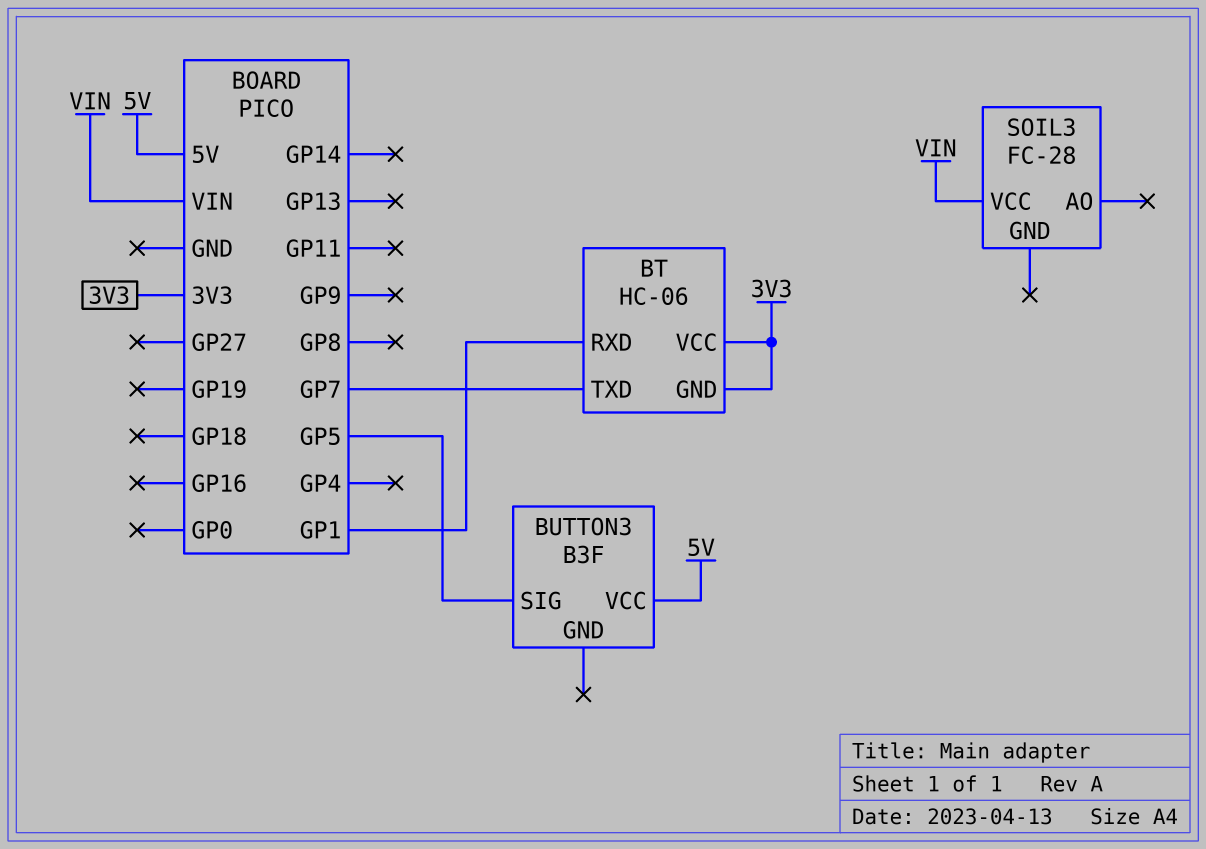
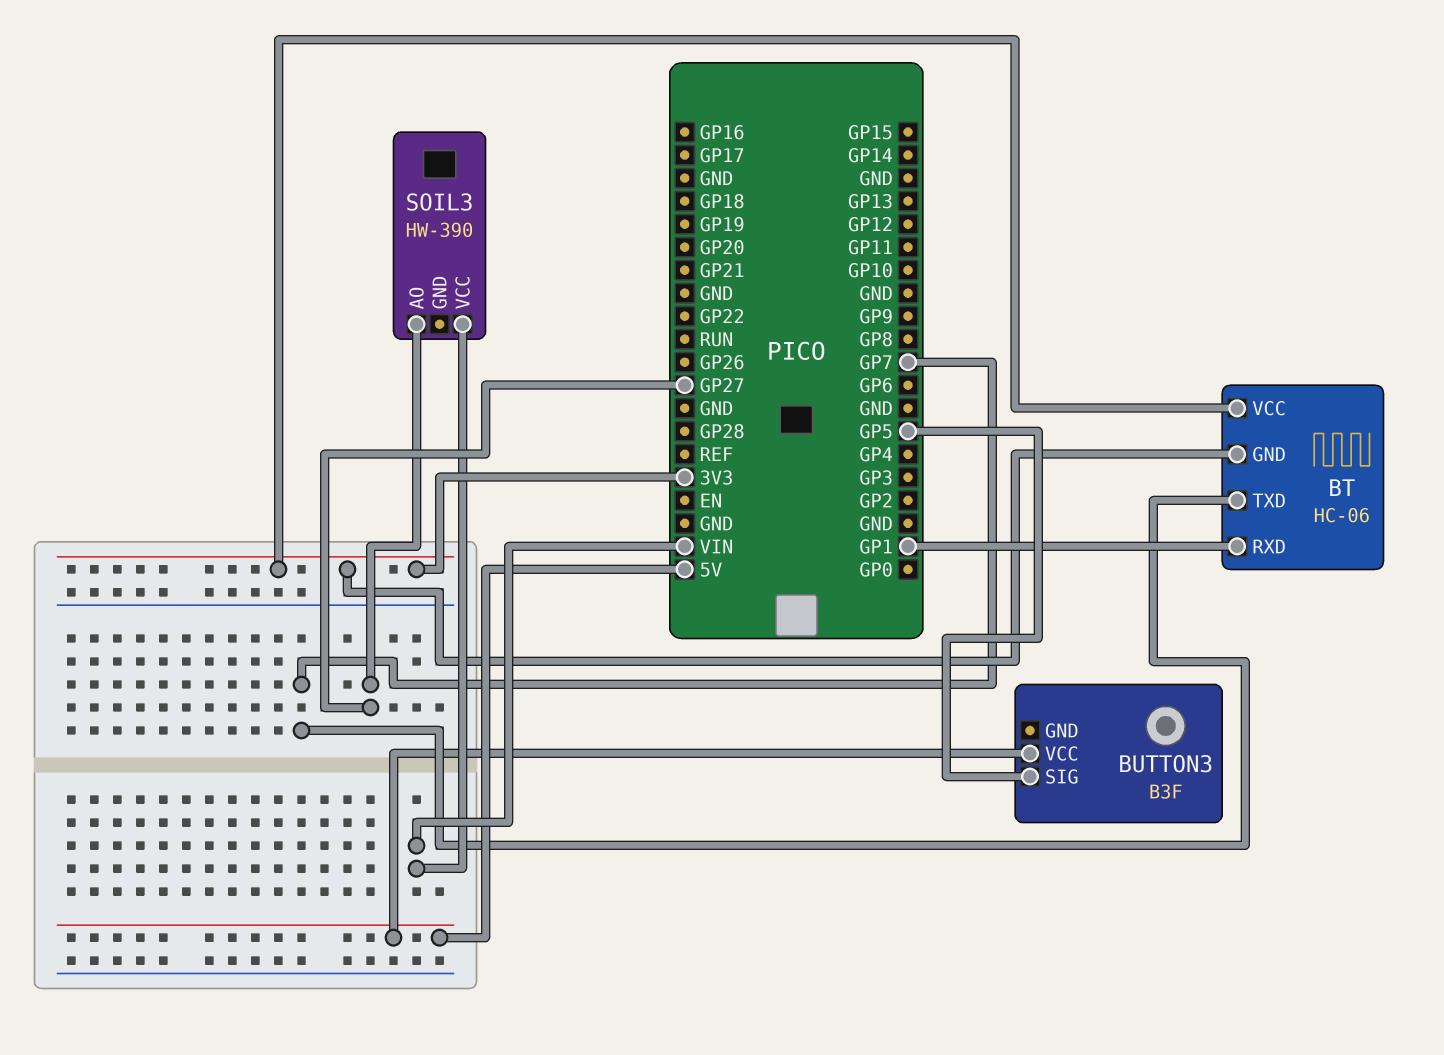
SOIL3: FC-28 -> HW-390
SOIL3 pin AO: none -> GP27

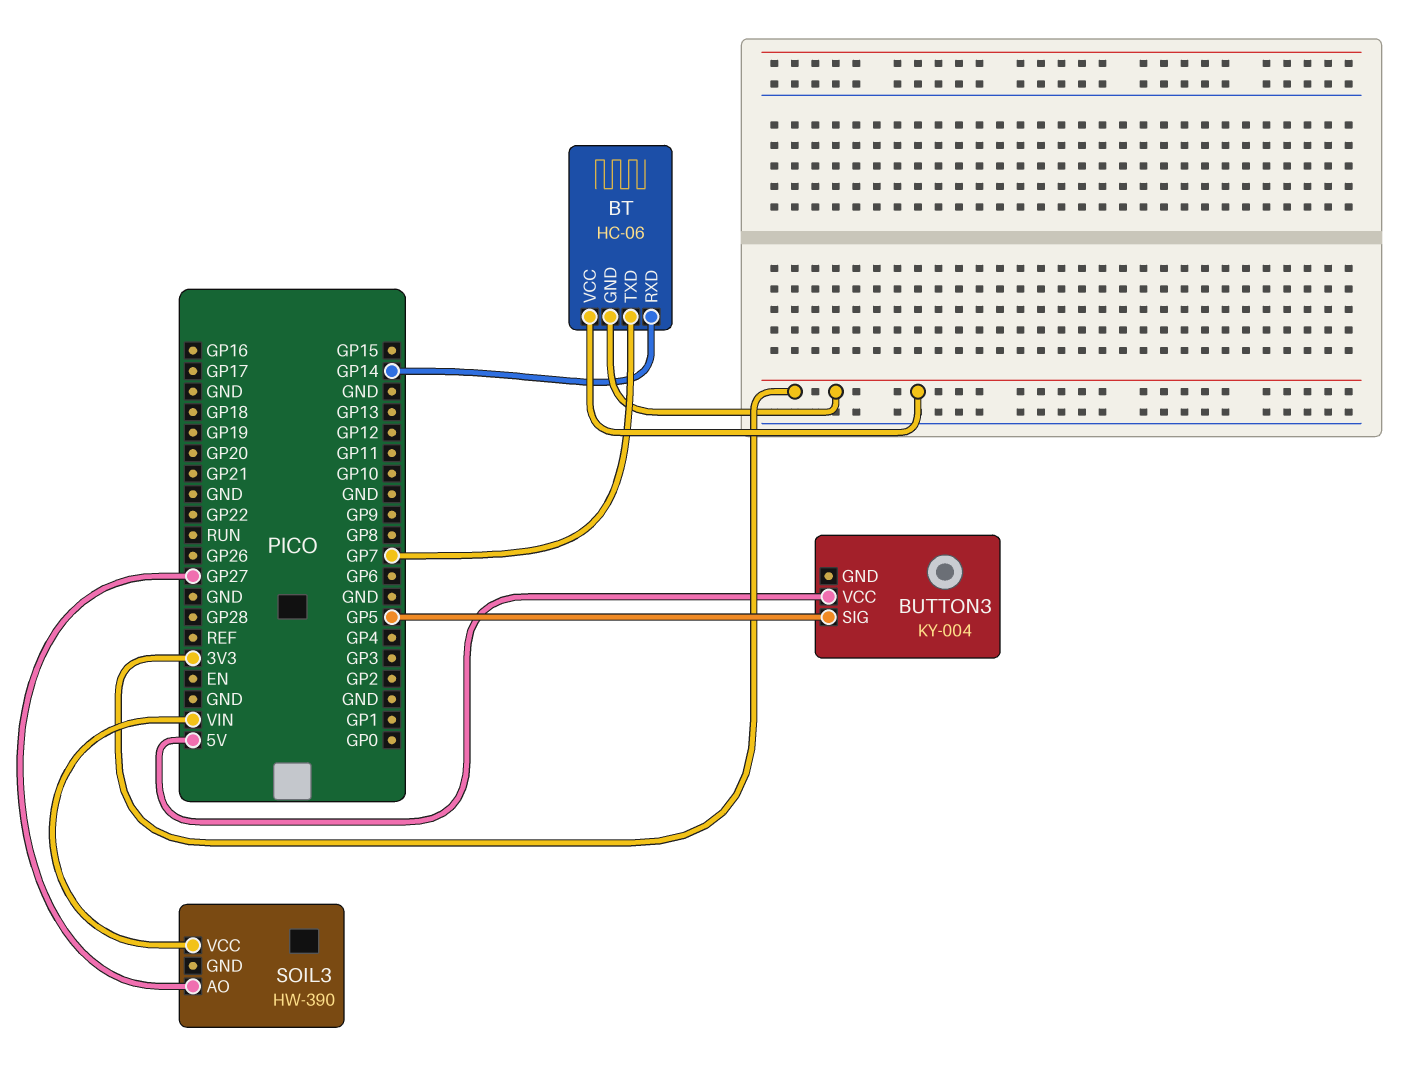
BT pin RXD: GP1 -> GP14
BUTTON3: B3F -> KY-004

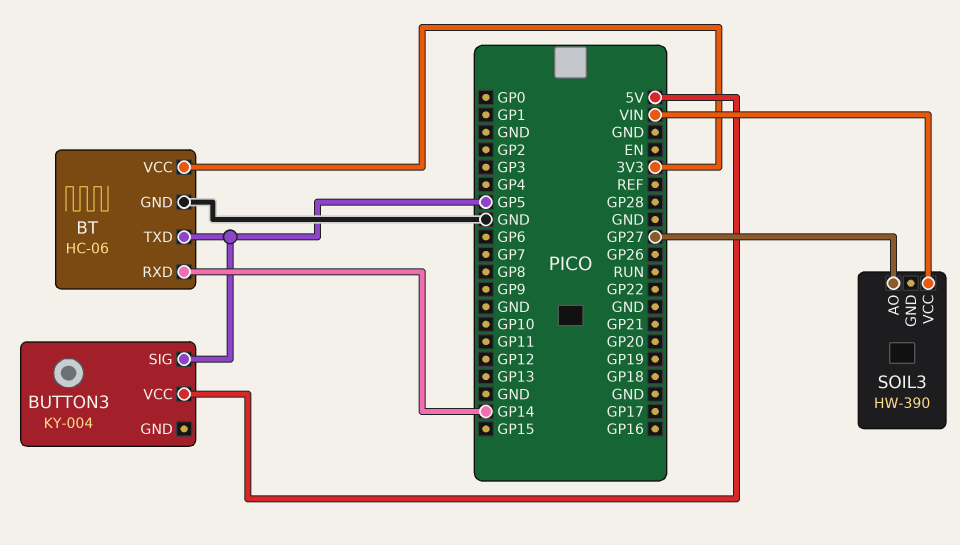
BT pin GND: 3V3 -> GND
BT pin TXD: GP7 -> GP5

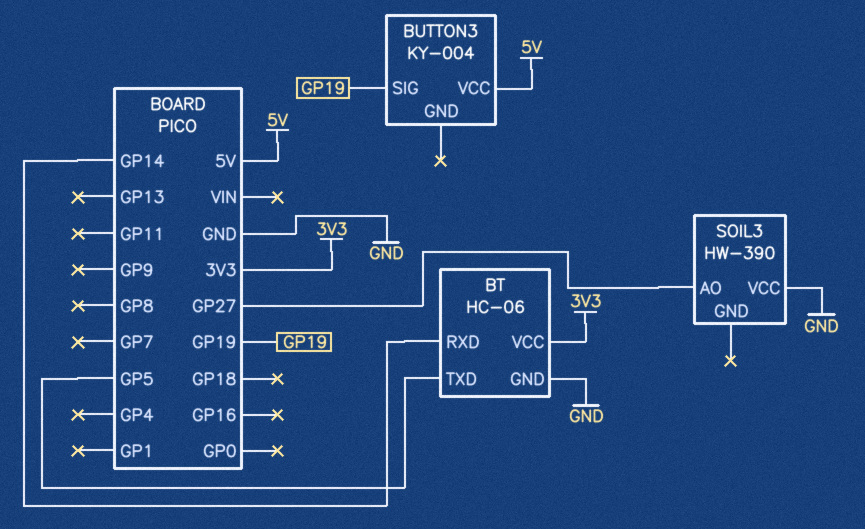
BUTTON3 pin SIG: GP5 -> GP19
SOIL3 pin VCC: VIN -> GND

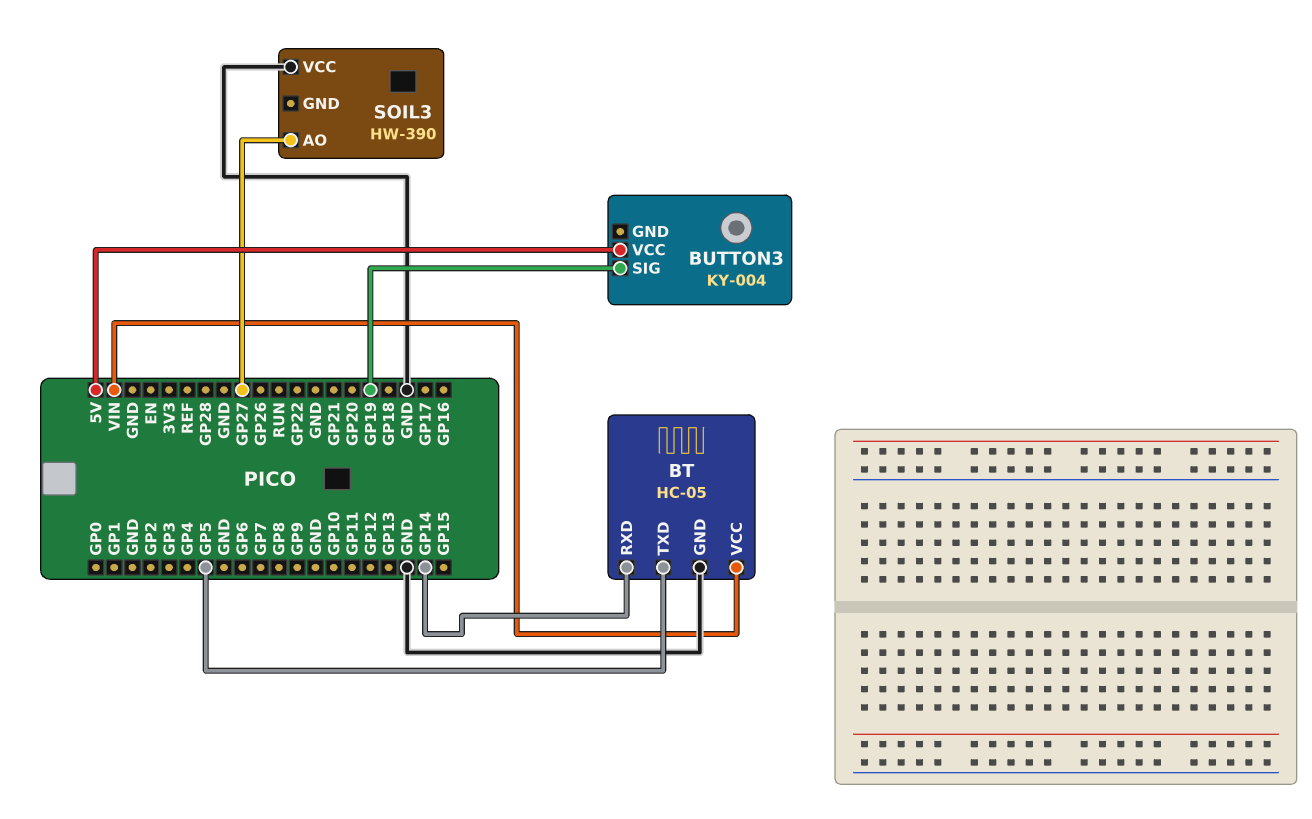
BT: HC-06 -> HC-05
BT pin VCC: 3V3 -> VIN

